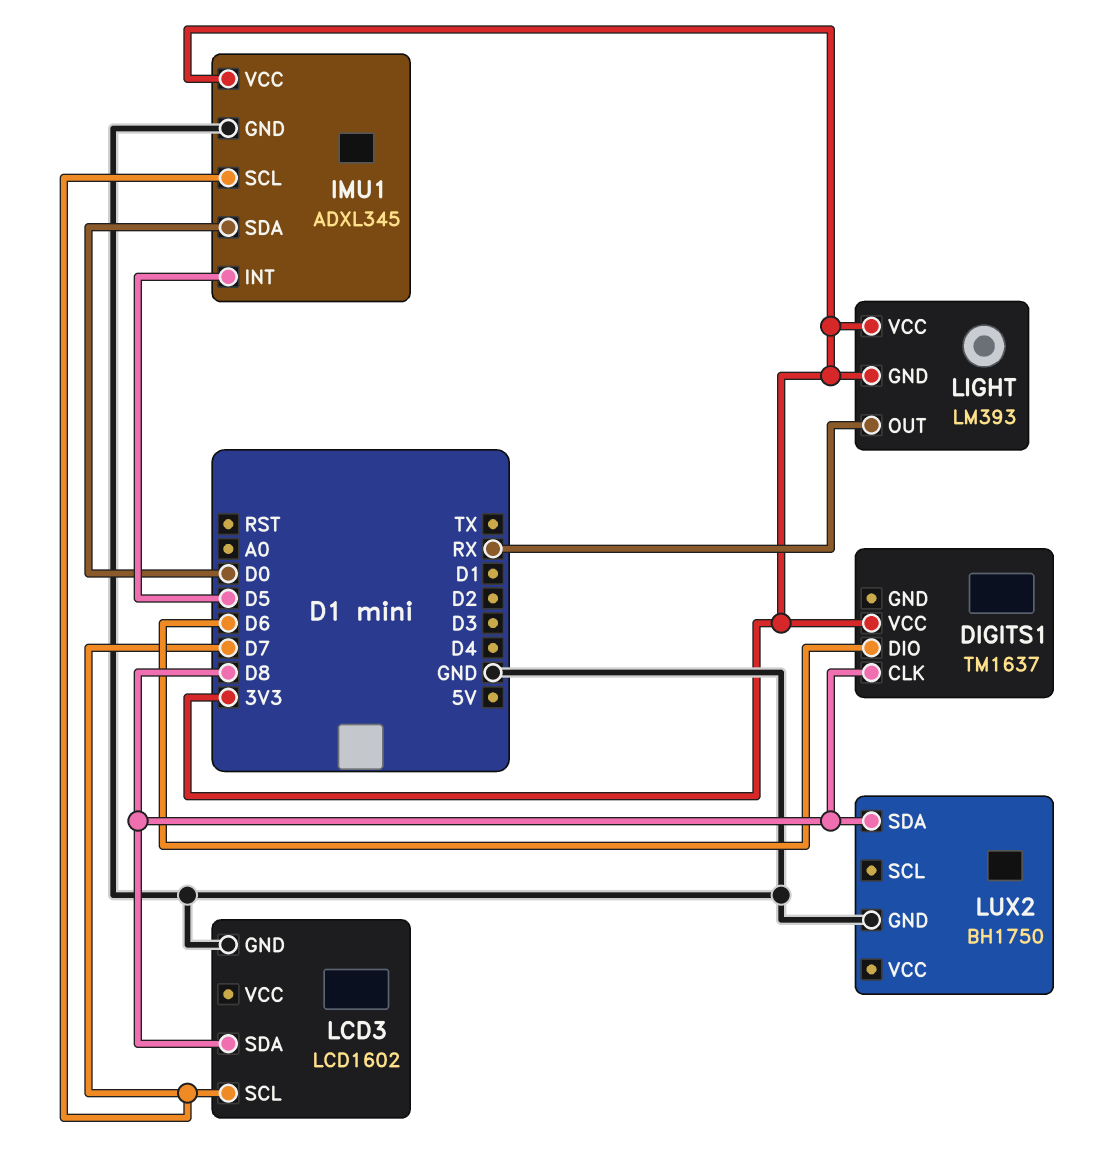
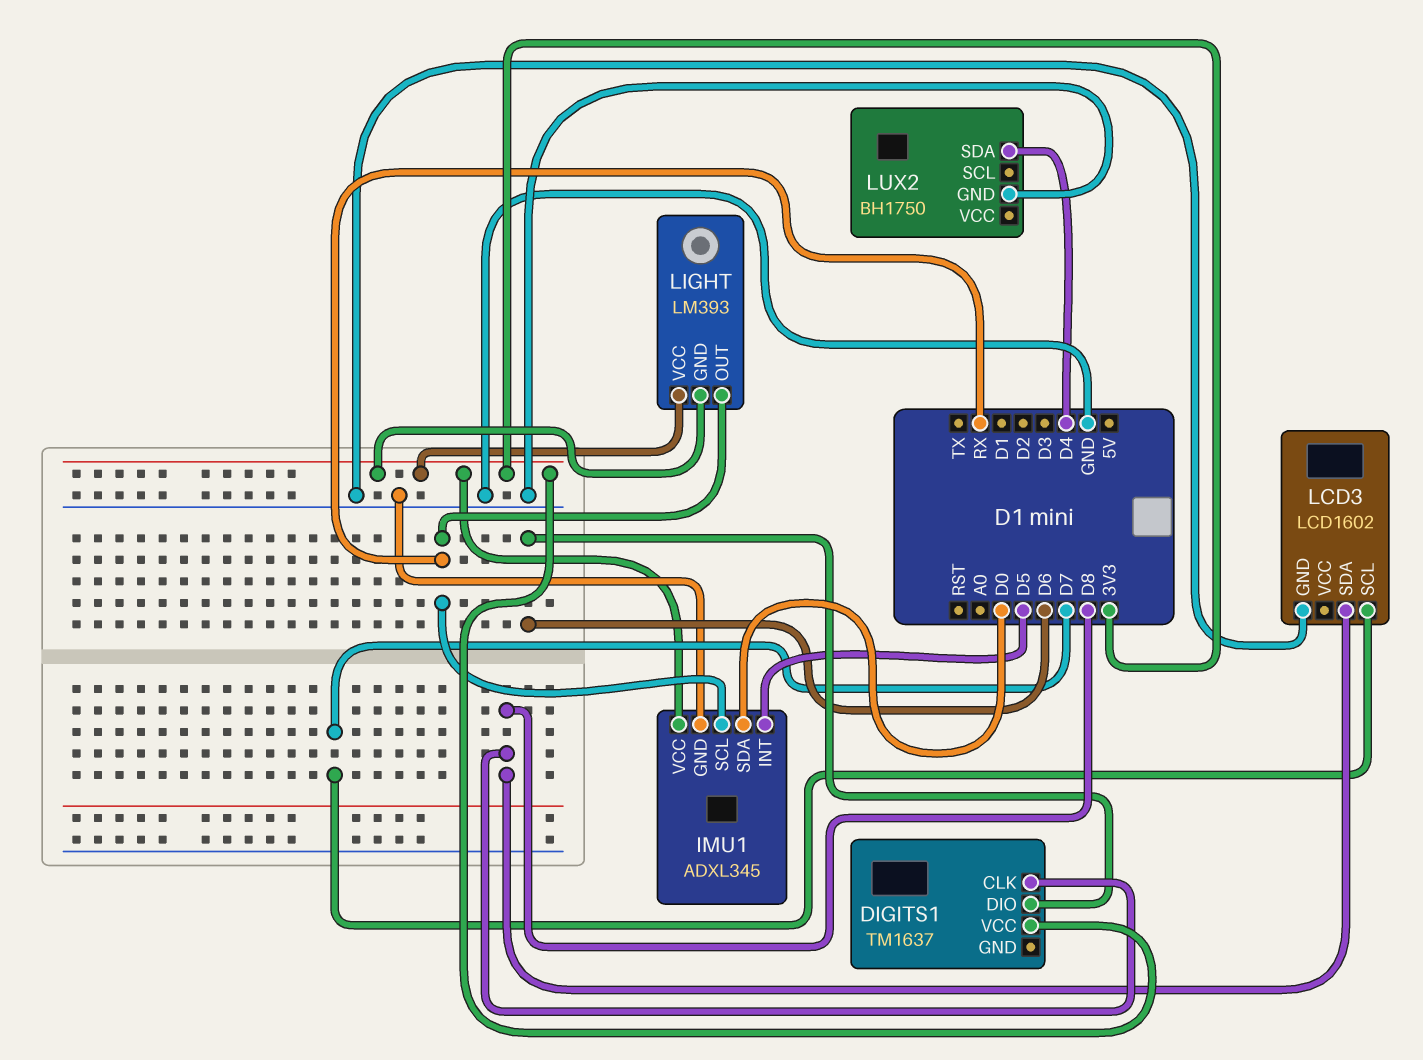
IMU1 pin SCL: D7 -> RX
LUX2 pin SDA: D8 -> D4

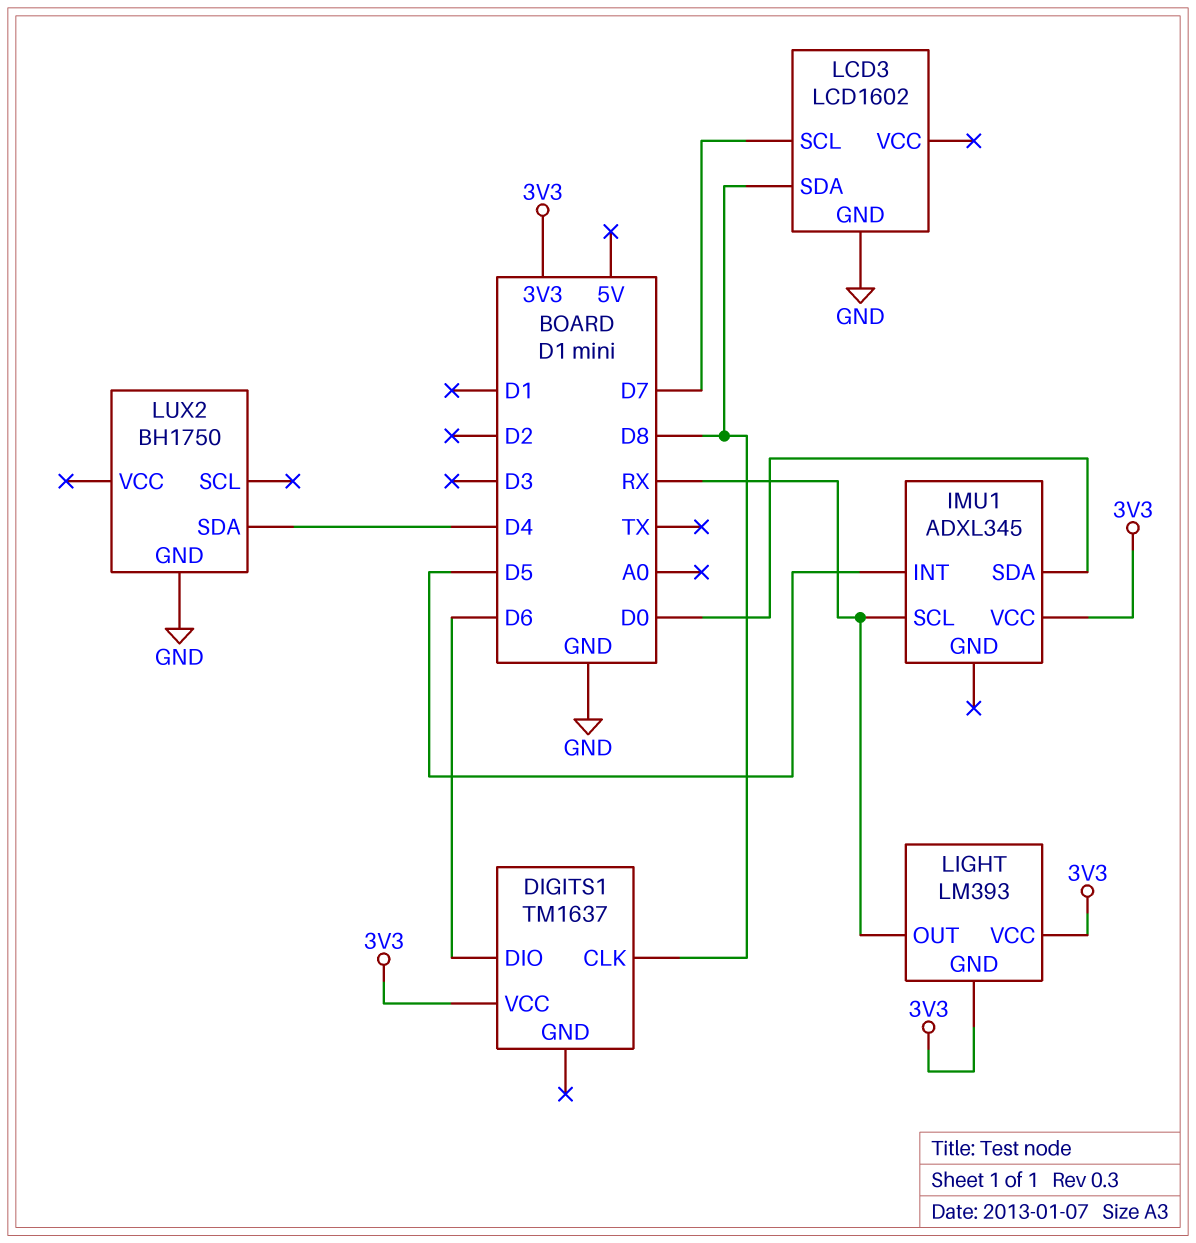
IMU1 pin GND: GND -> none

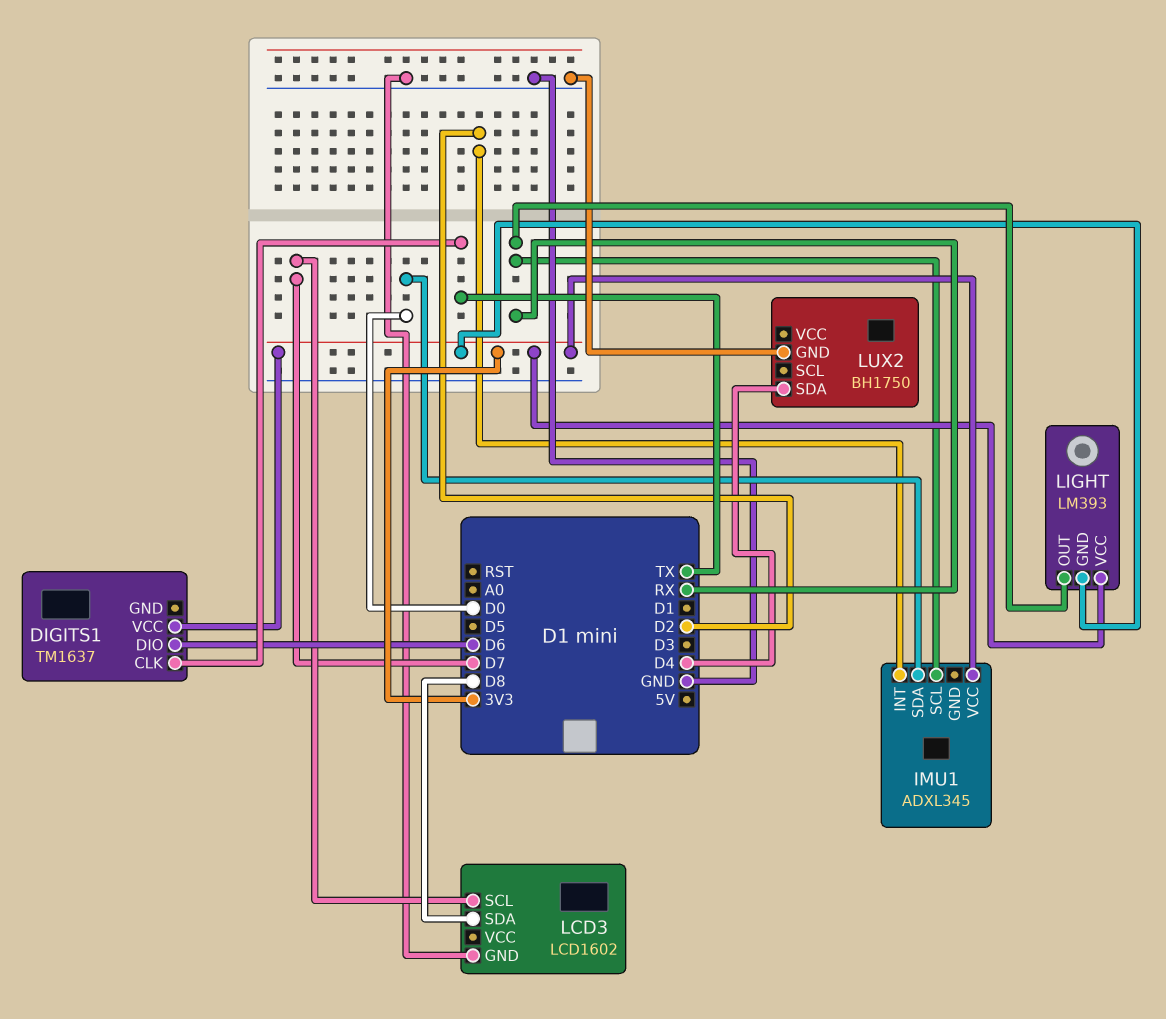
DIGITS1 pin CLK: D8 -> TX
IMU1 pin INT: D5 -> D2

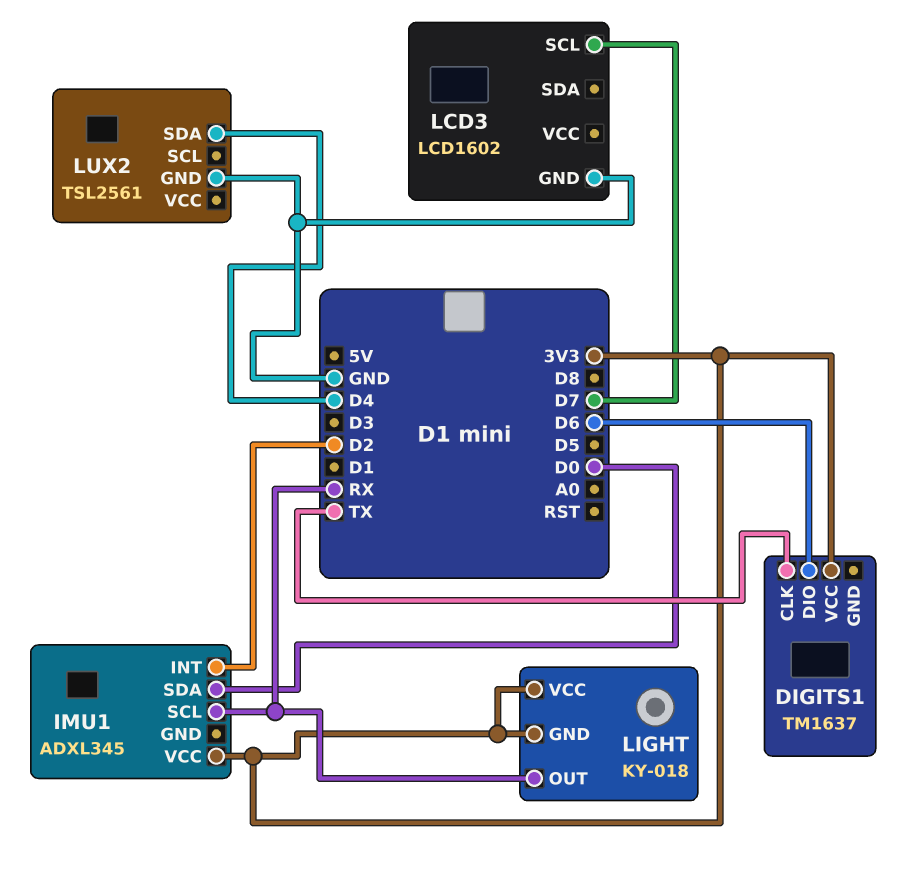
LCD3 pin SDA: D8 -> none
LIGHT: LM393 -> KY-018
LUX2: BH1750 -> TSL2561

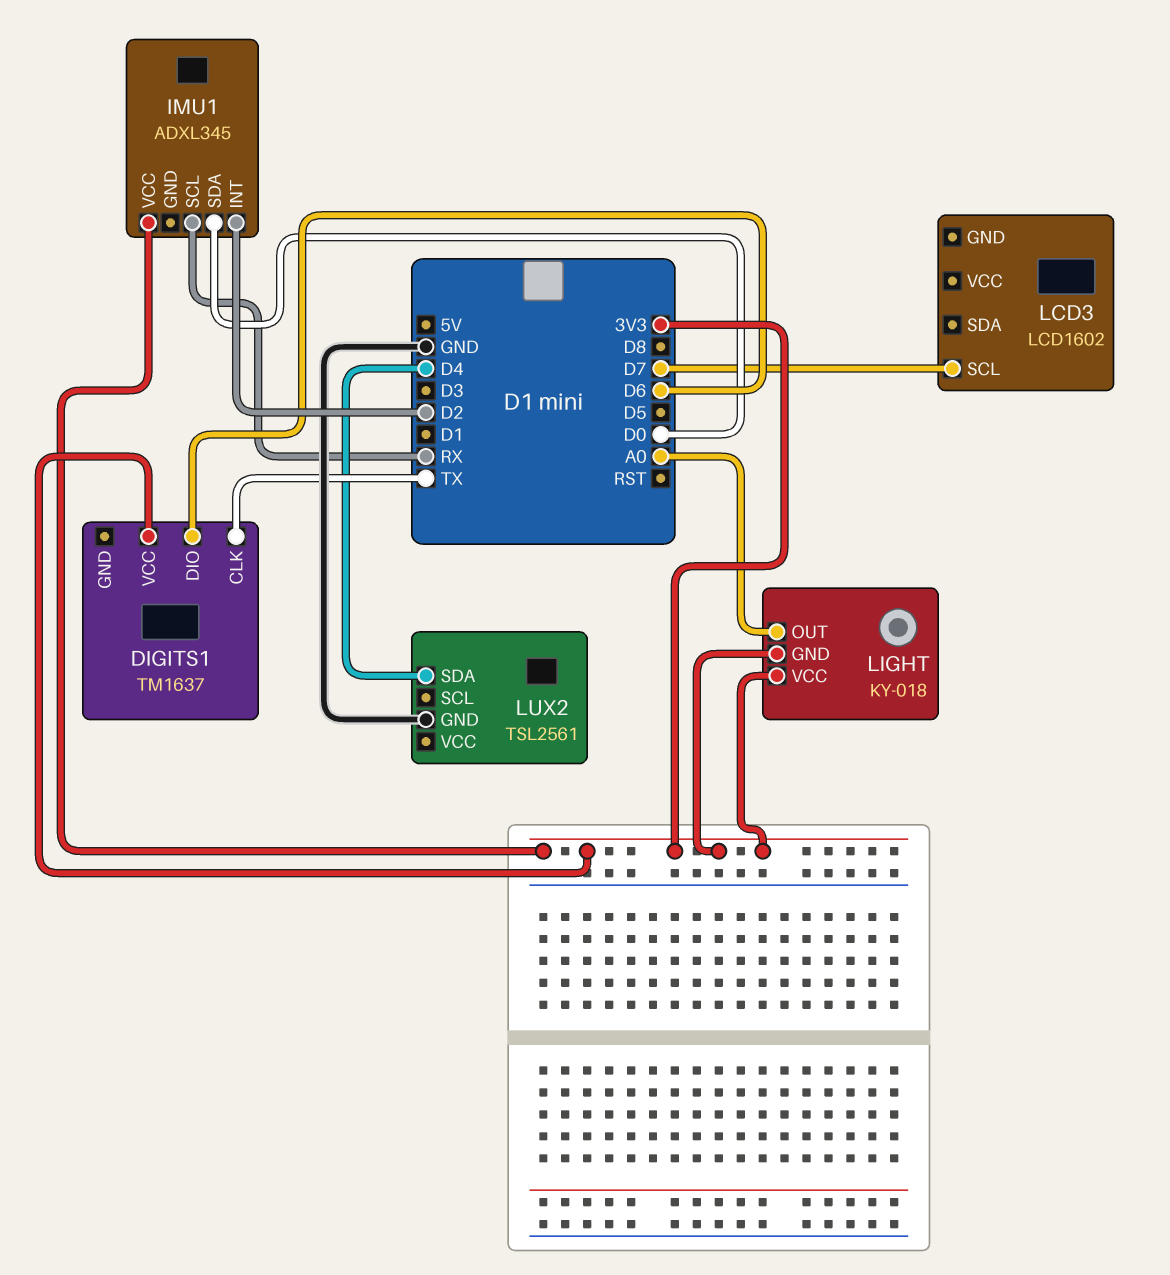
LCD3 pin GND: GND -> none
LIGHT pin OUT: RX -> A0

